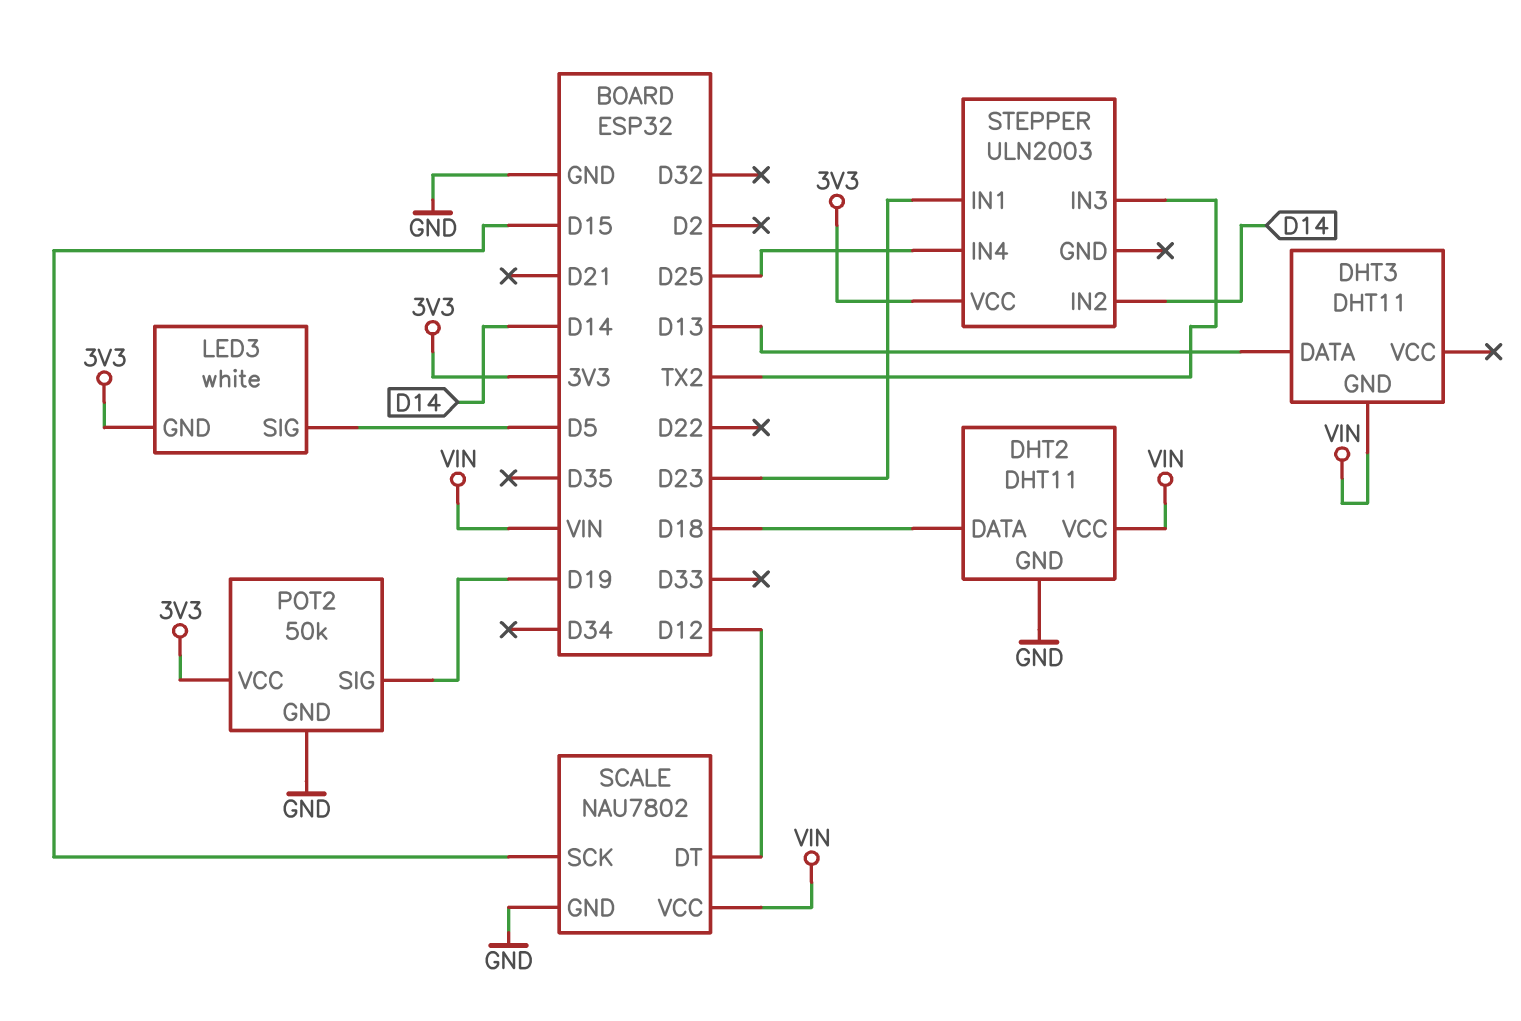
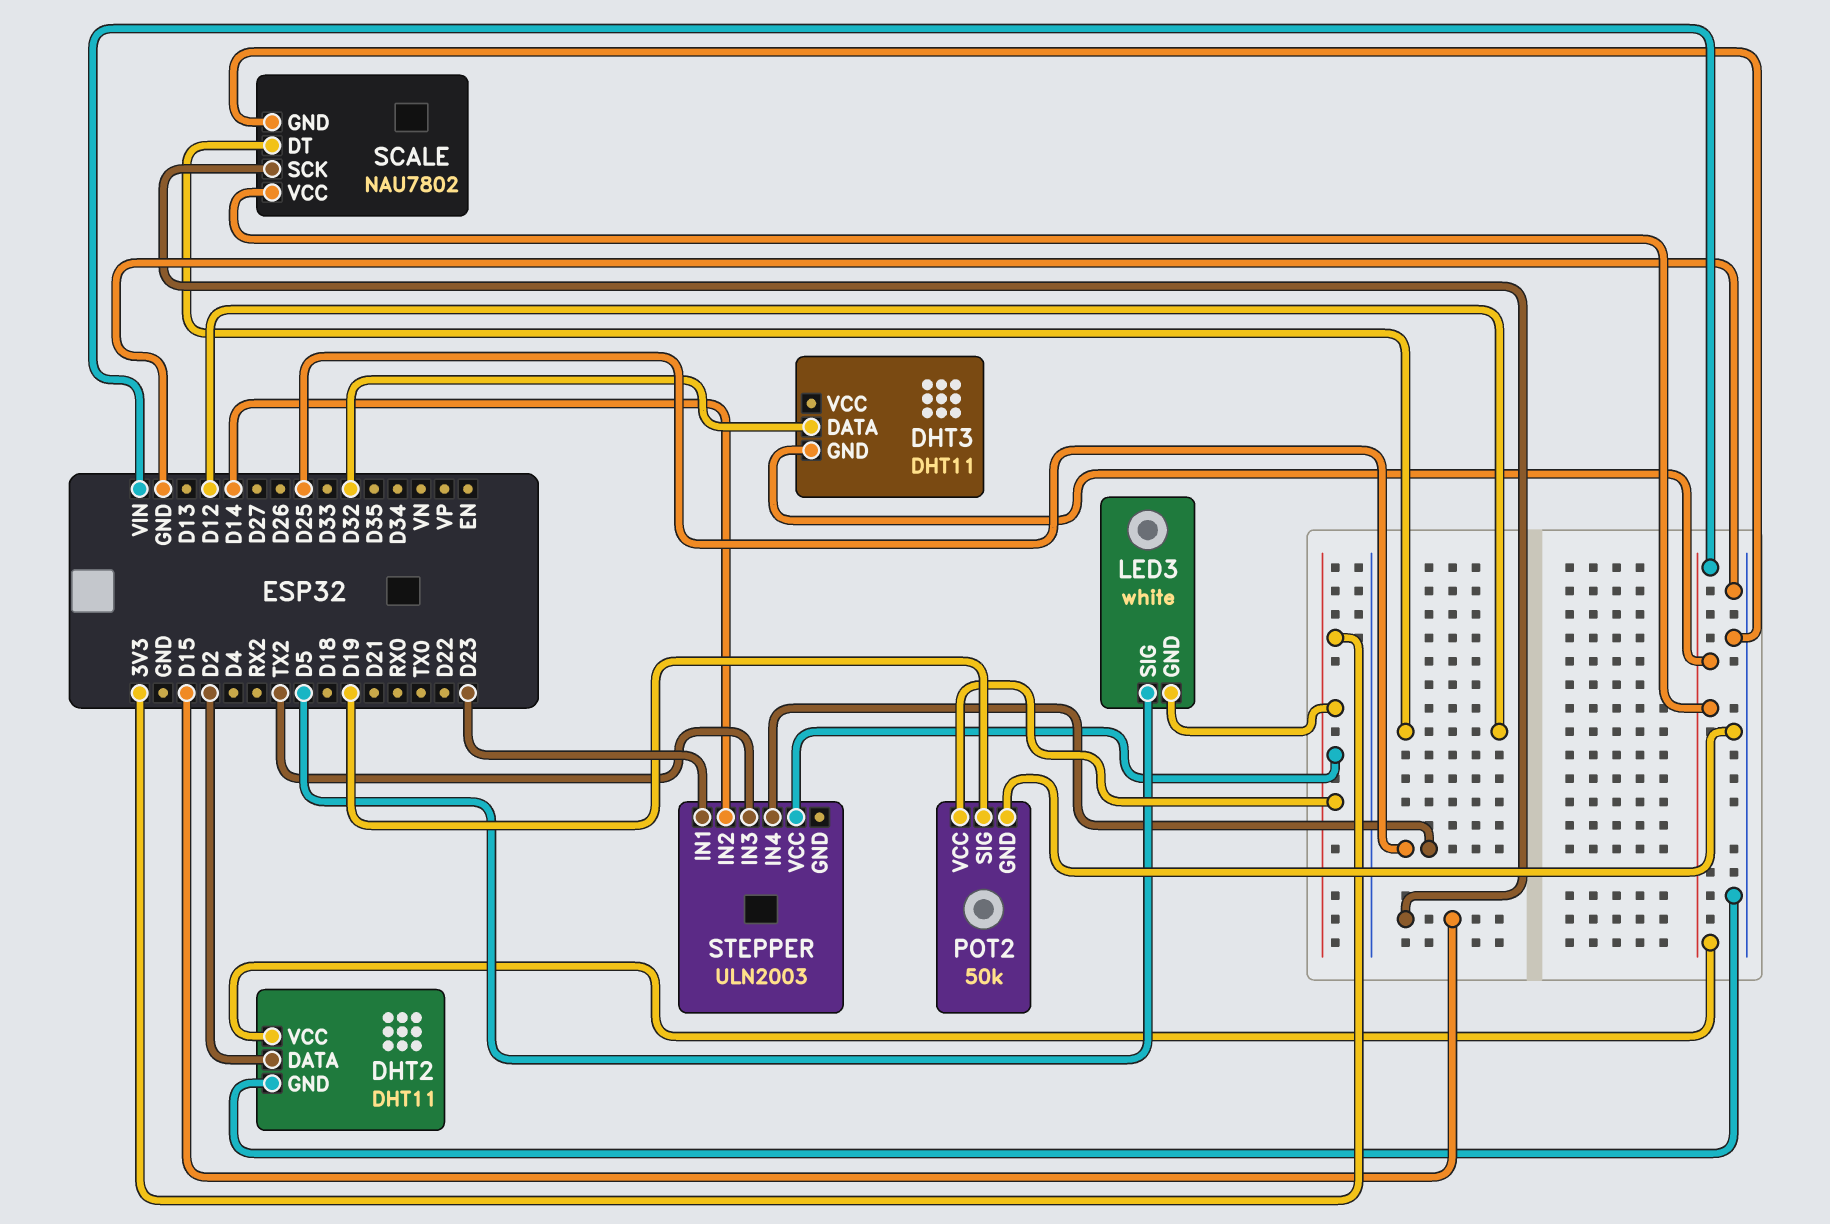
DHT2 pin DATA: D18 -> D2
DHT3 pin DATA: D13 -> D32

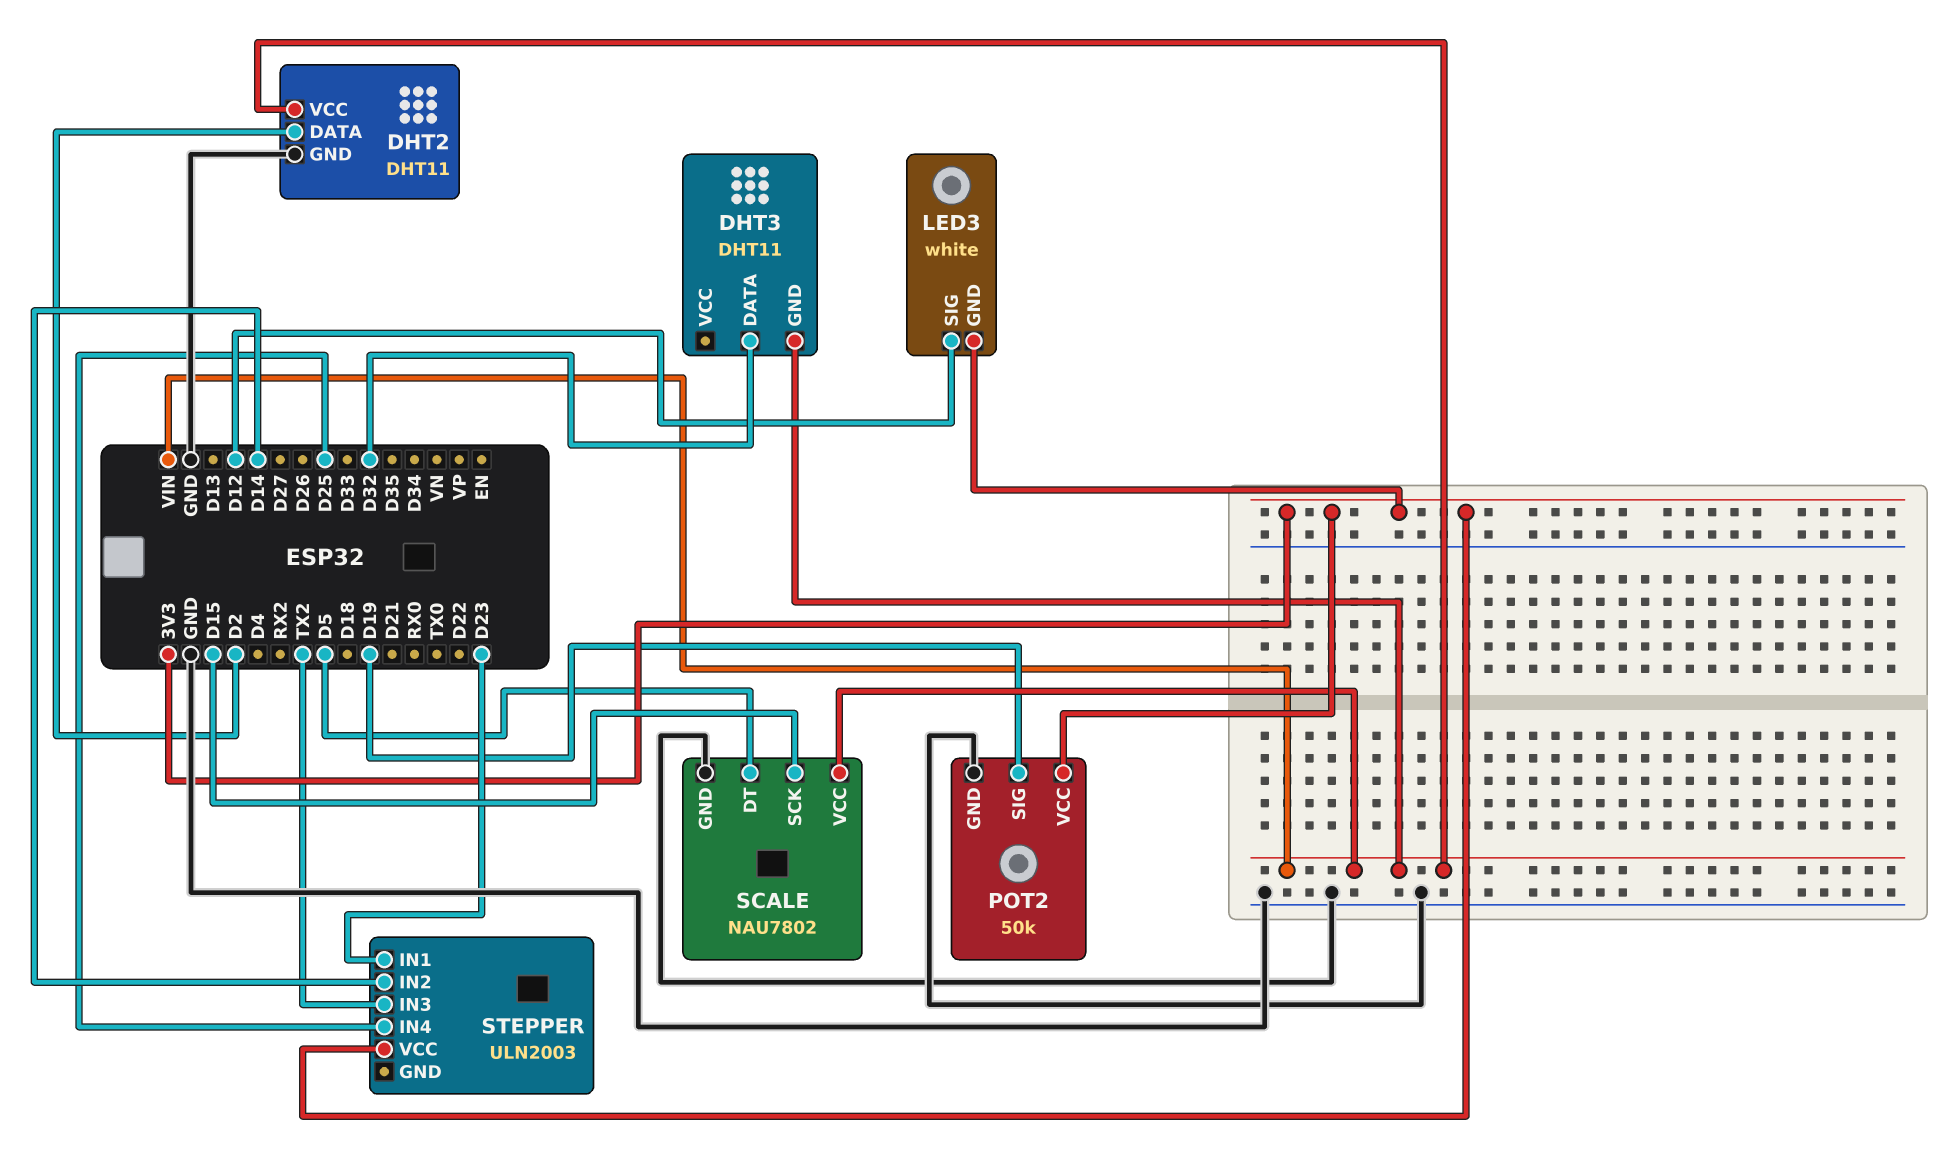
LED3 pin SIG: D5 -> D12
SCALE pin DT: D12 -> D5

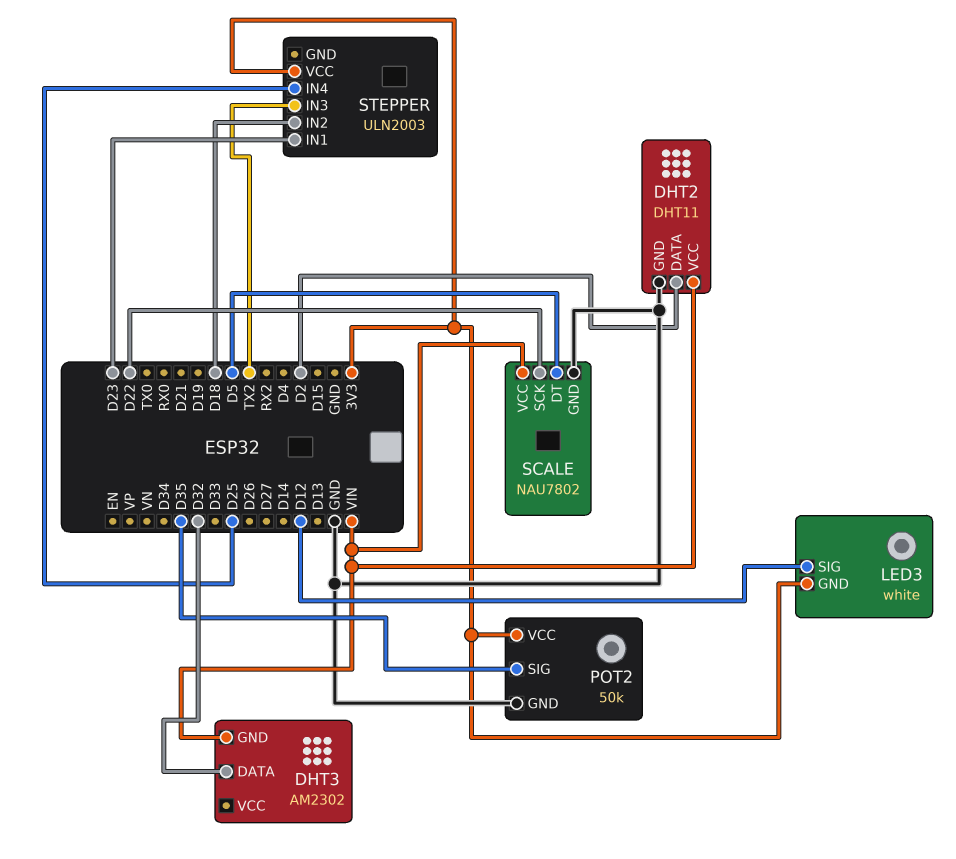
DHT3: DHT11 -> AM2302
POT2 pin SIG: D19 -> D35
SCALE pin SCK: D15 -> D22
STEPPER pin IN2: D14 -> D18

